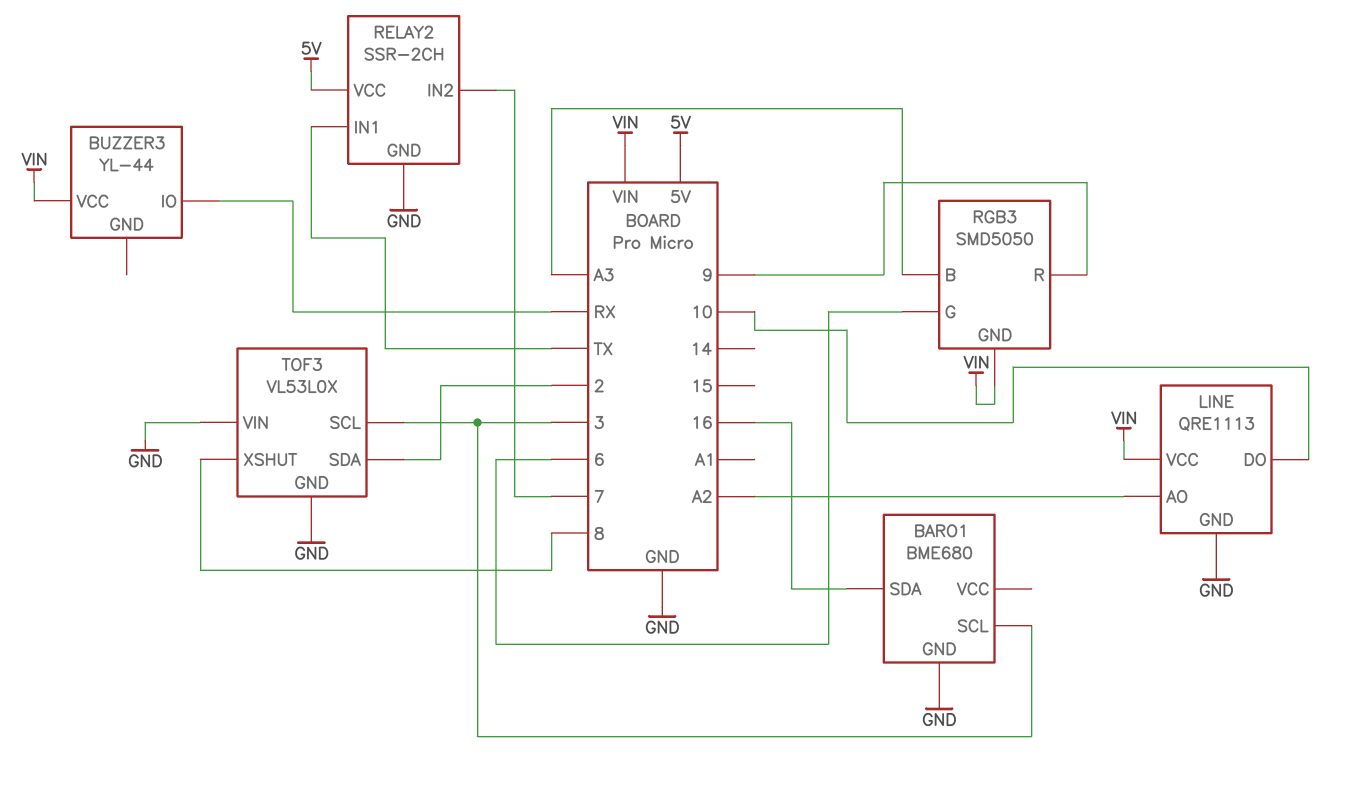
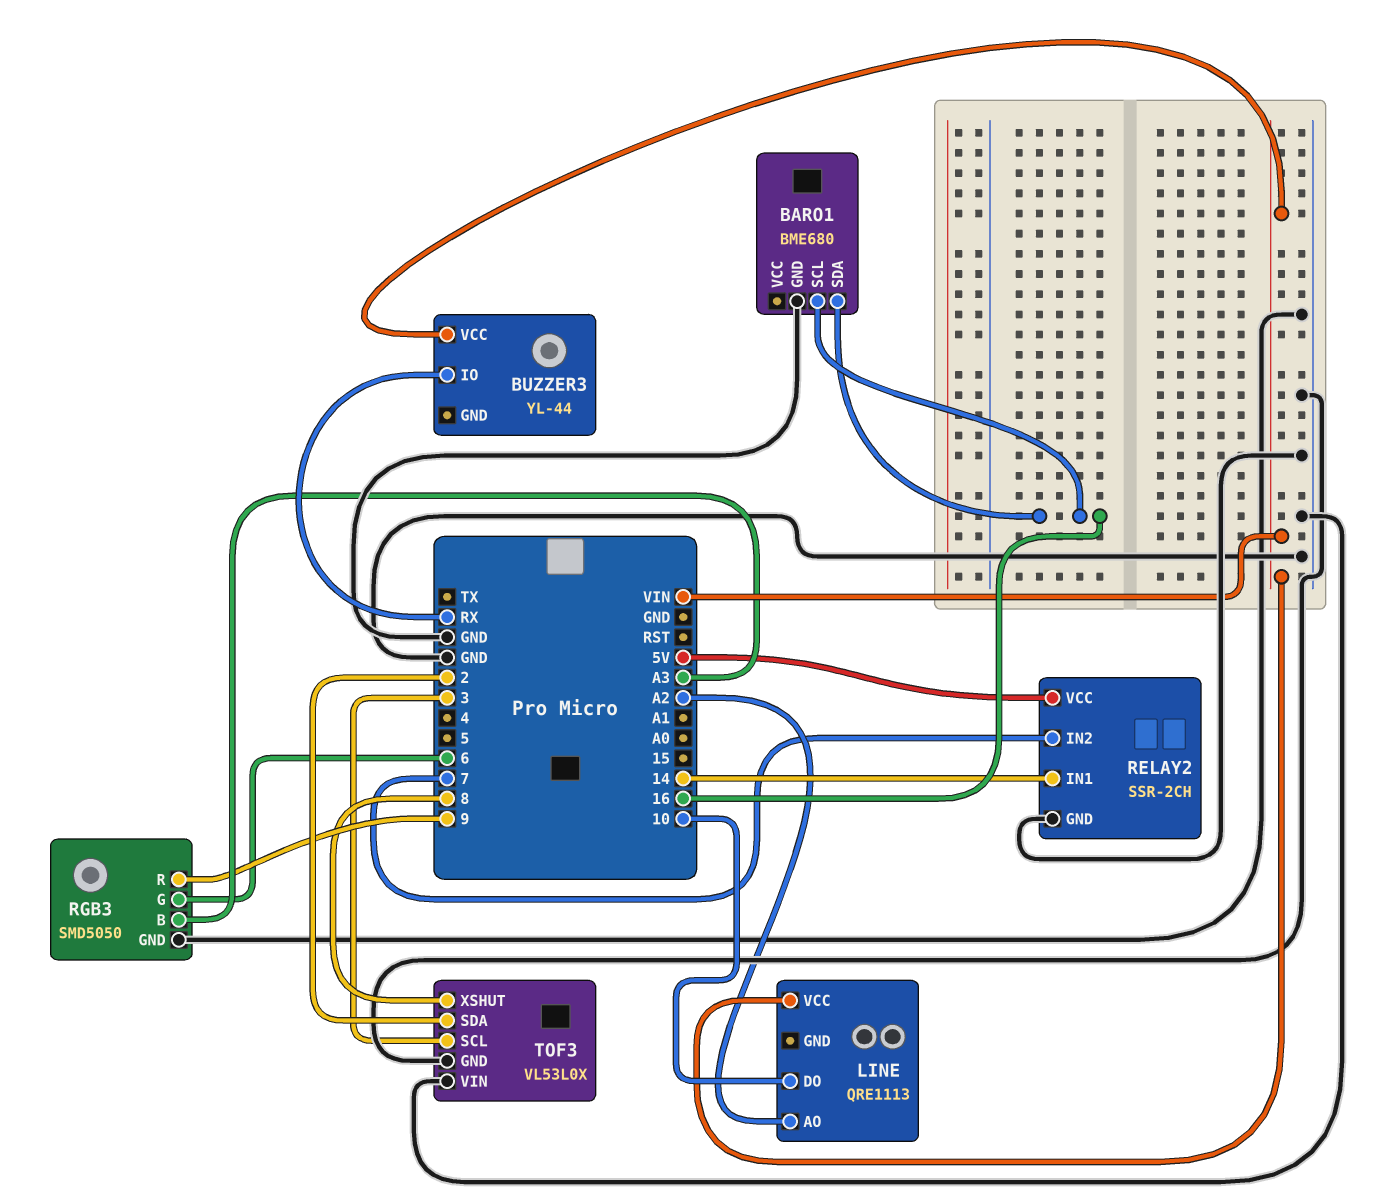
BARO1 pin SCL: 3 -> 16
LINE pin GND: GND -> none
RELAY2 pin IN1: TX -> 14
RGB3 pin GND: VIN -> GND

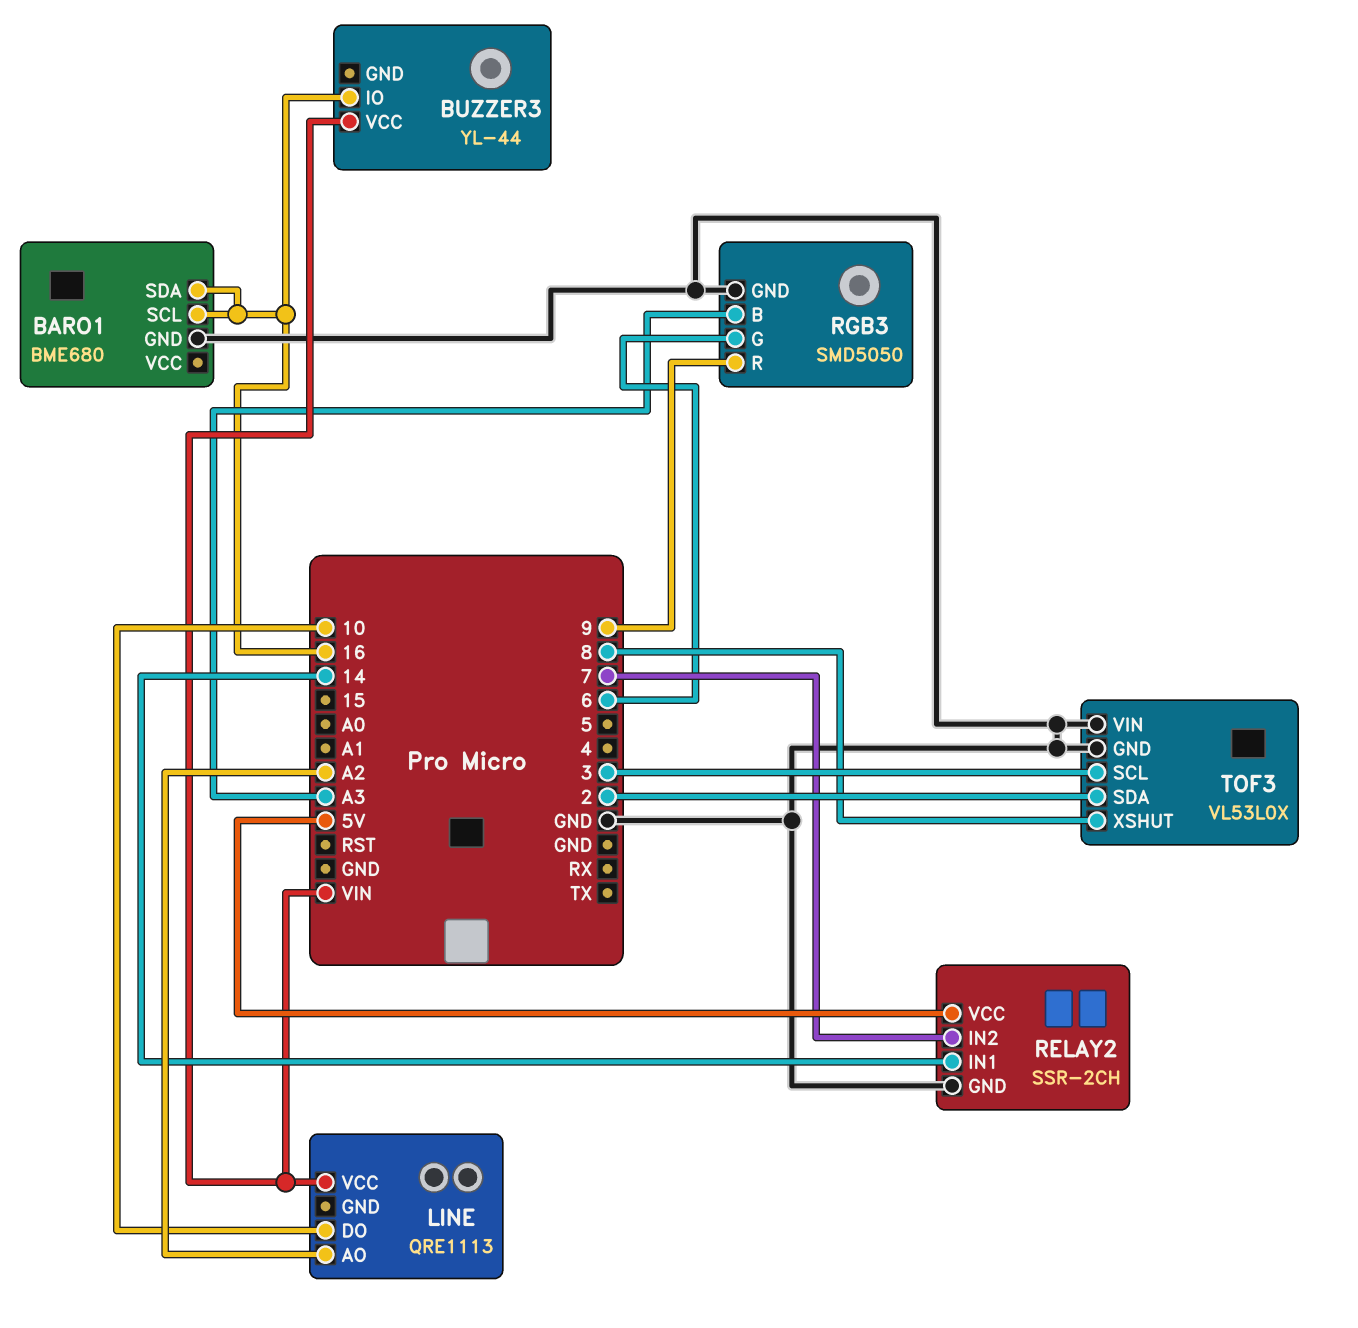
BUZZER3 pin IO: RX -> 16

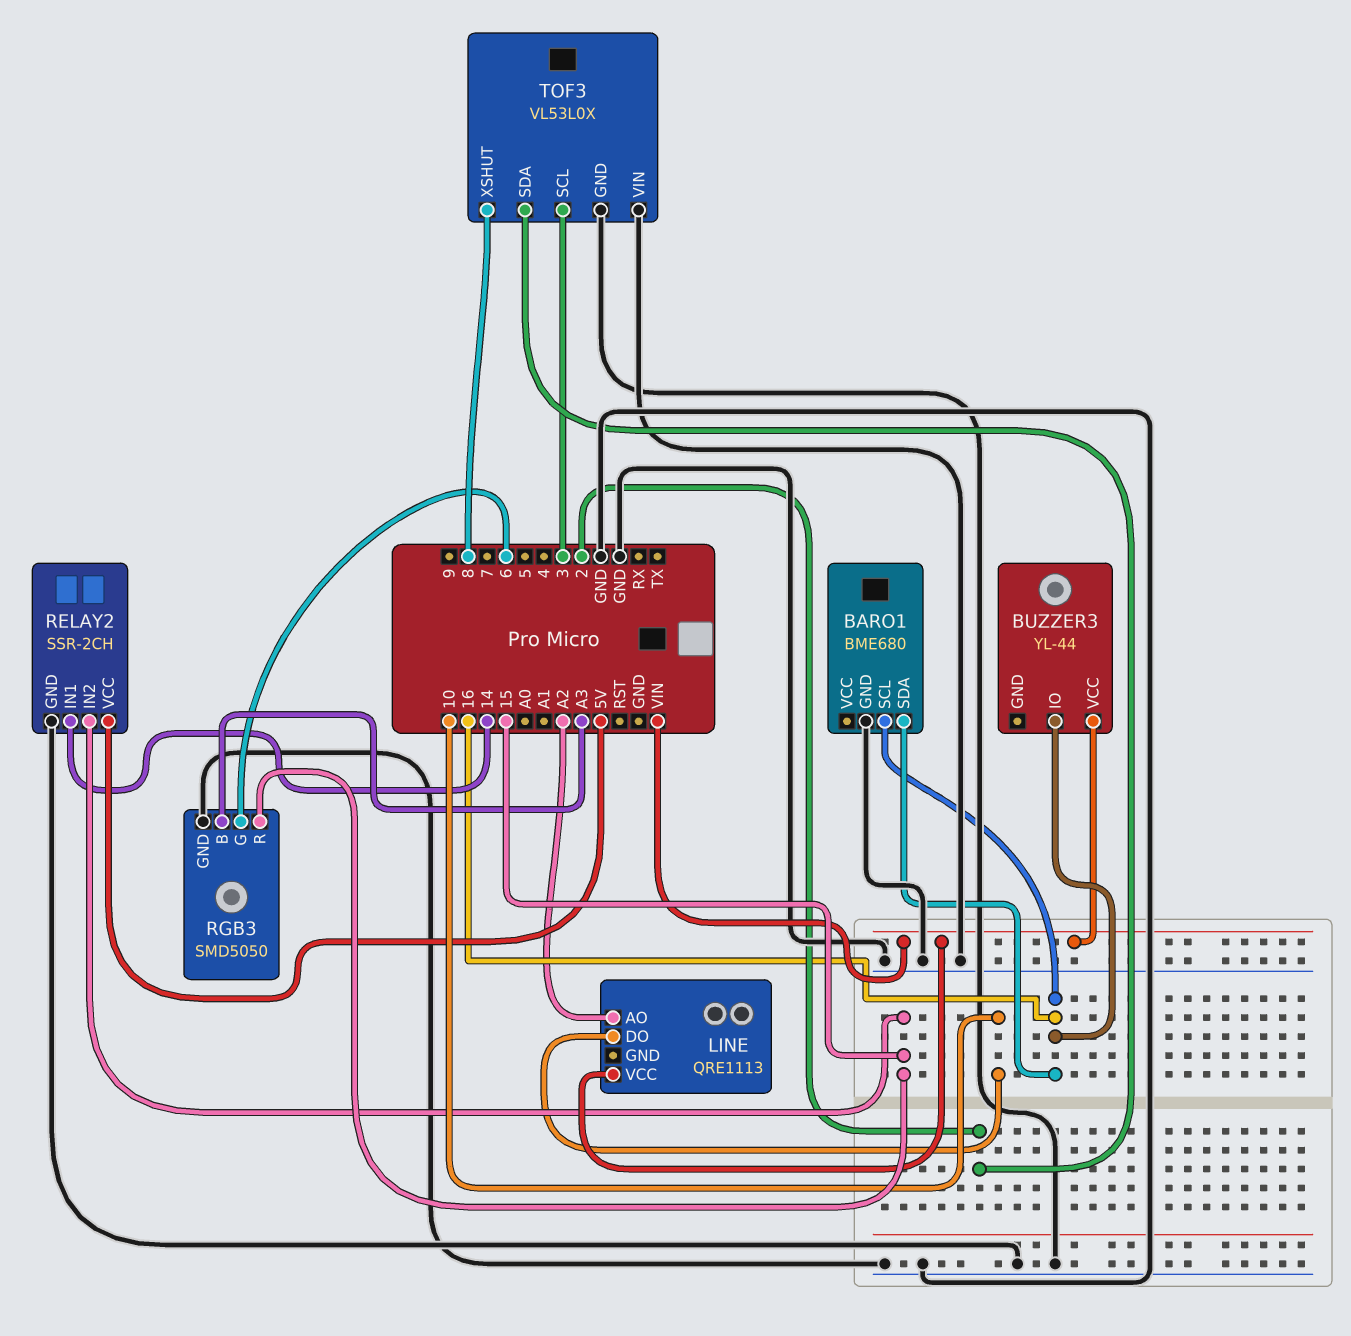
RELAY2 pin IN2: 7 -> 15
RGB3 pin R: 9 -> 15

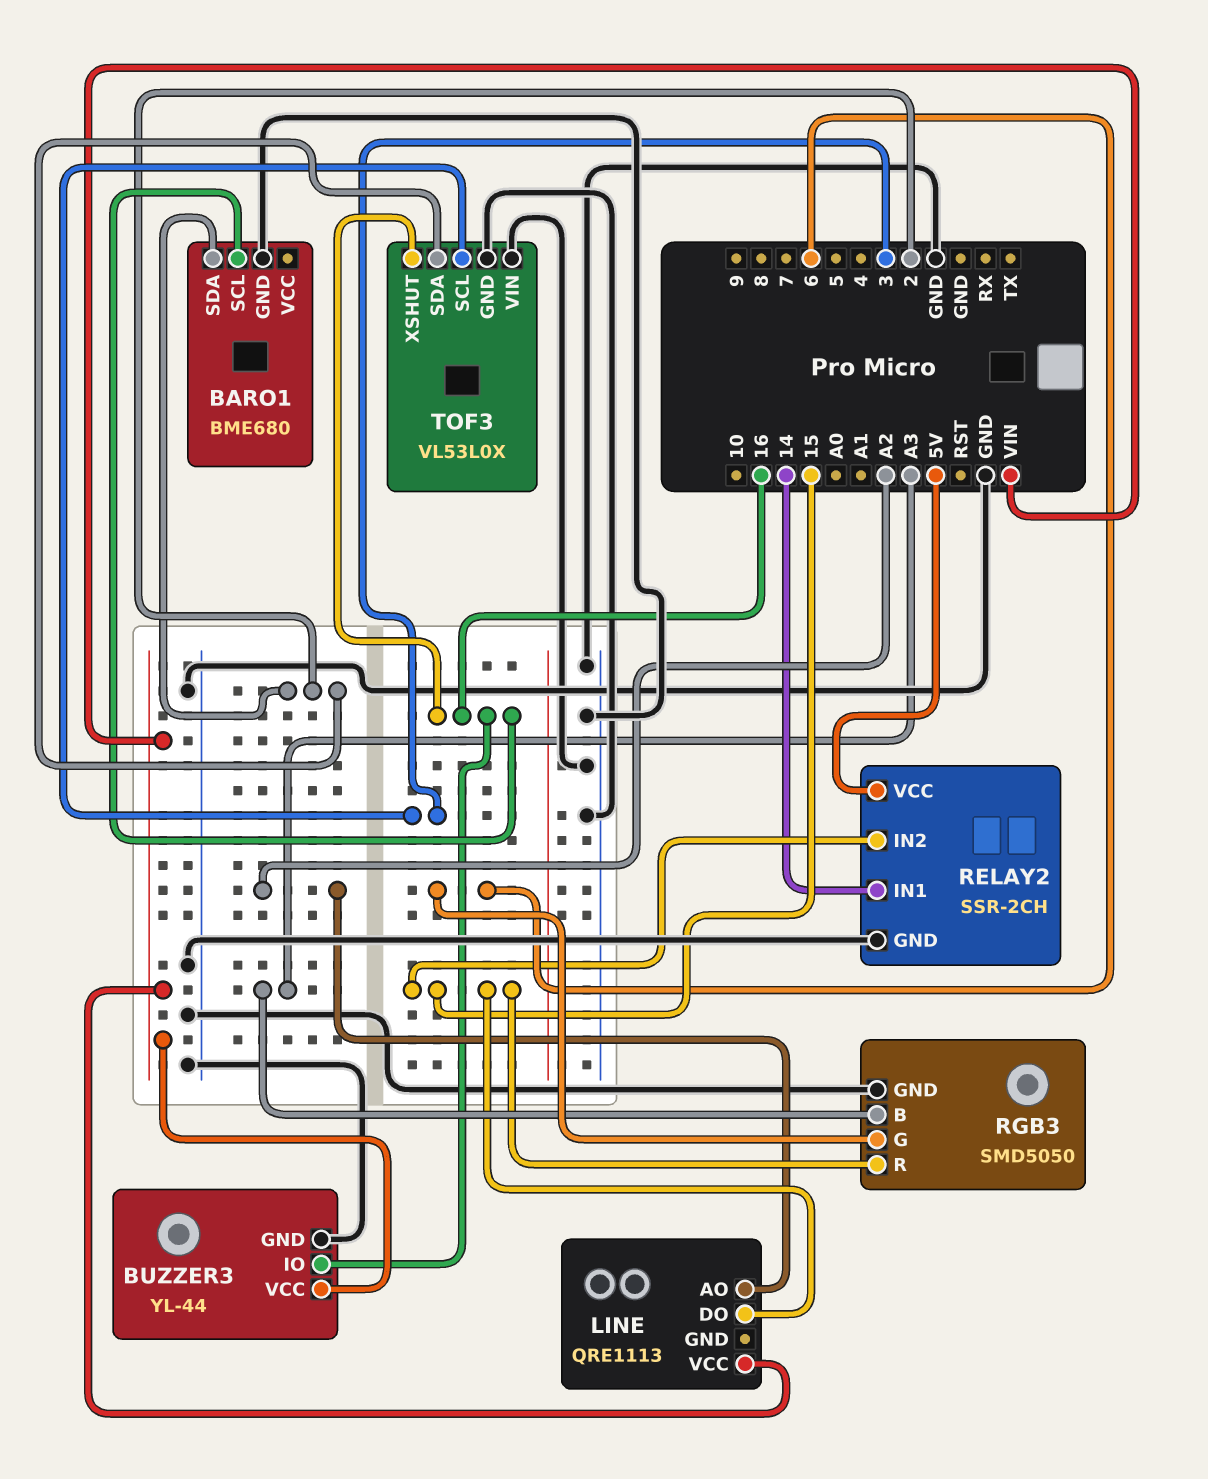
BARO1 pin SDA: 16 -> 2
BUZZER3 pin GND: none -> GND
LINE pin DO: 10 -> 15
TOF3 pin XSHUT: 8 -> 16

